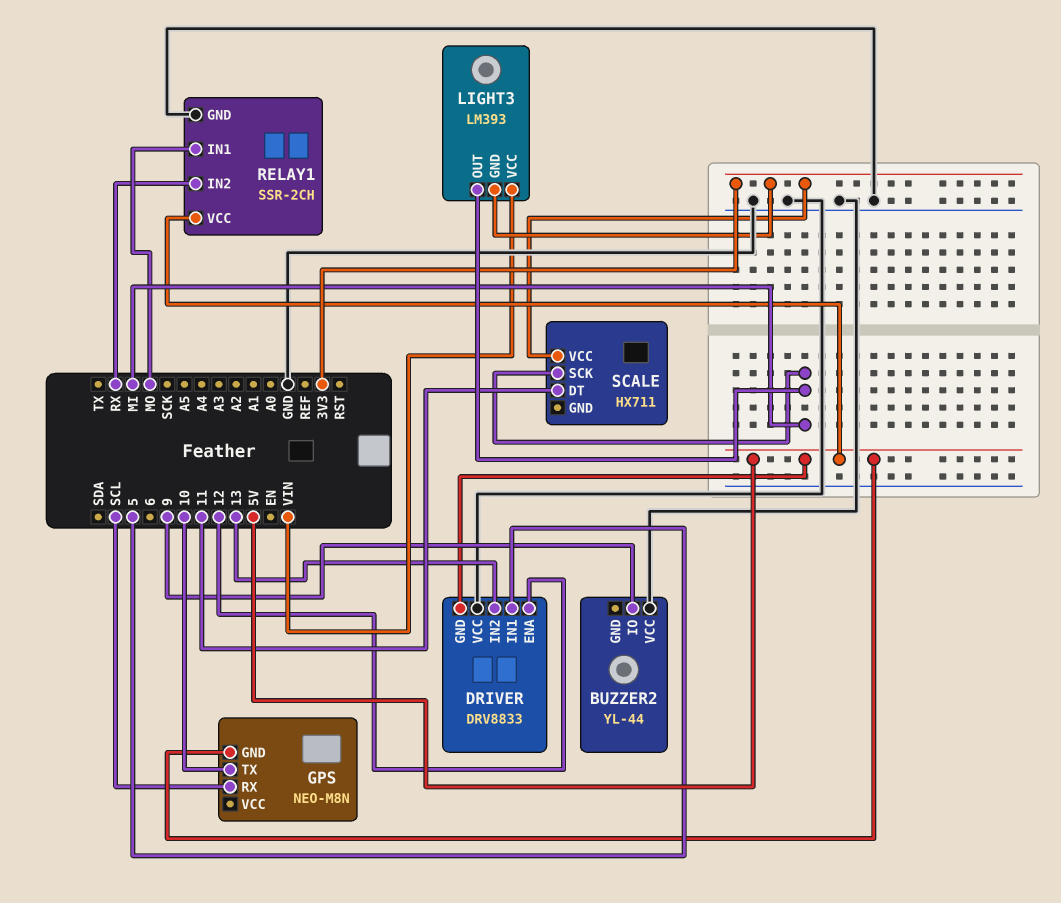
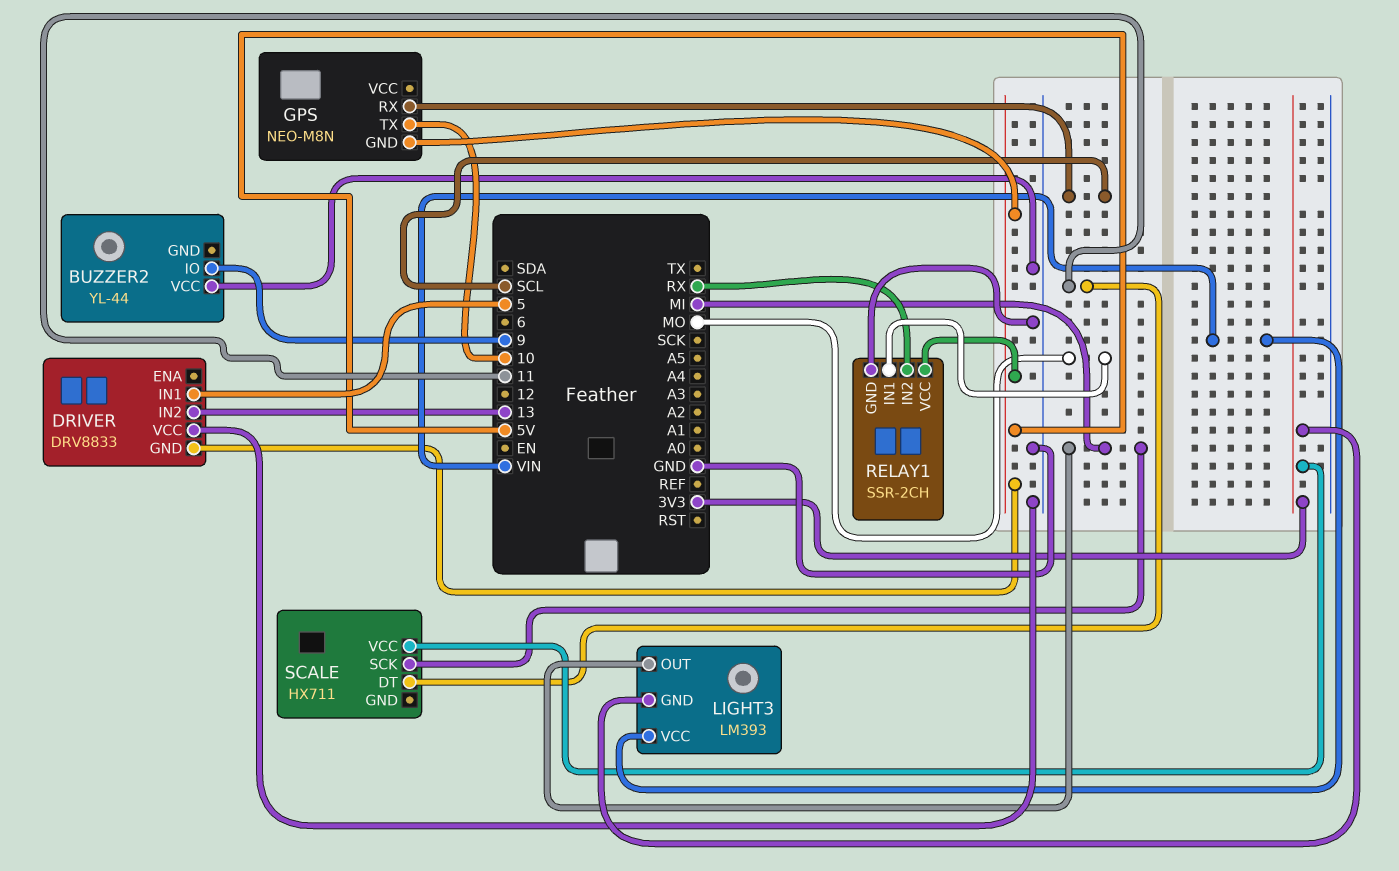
DRIVER pin ENA: 12 -> none

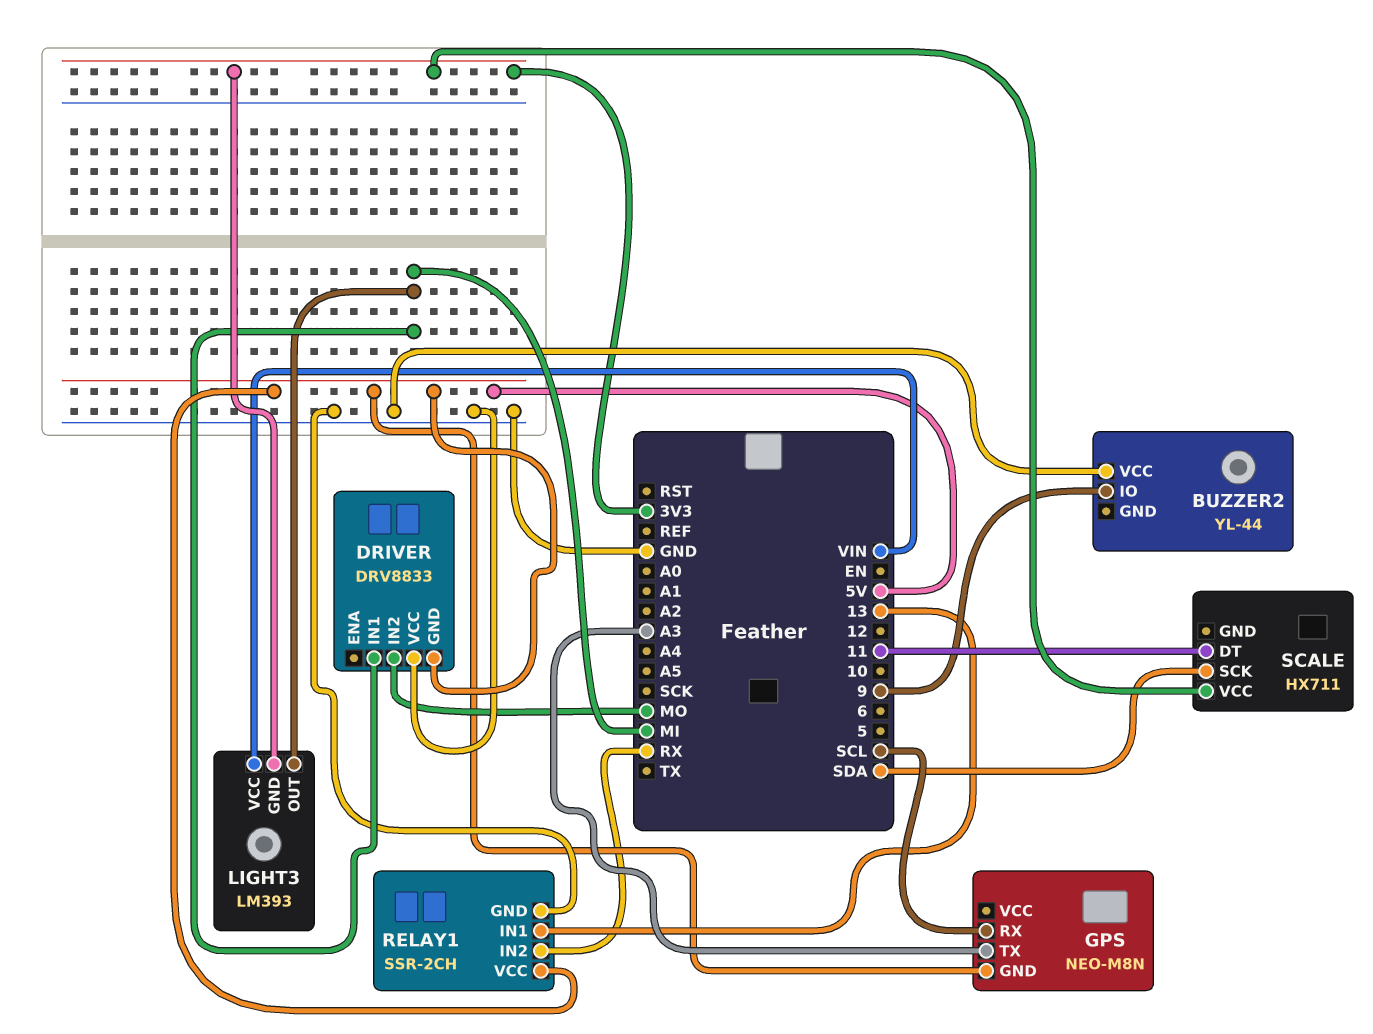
DRIVER pin IN1: 5 -> MI
DRIVER pin IN2: 13 -> MO
GPS pin TX: 10 -> A3
RELAY1 pin IN1: MO -> 13
SCALE pin SCK: MI -> SDA

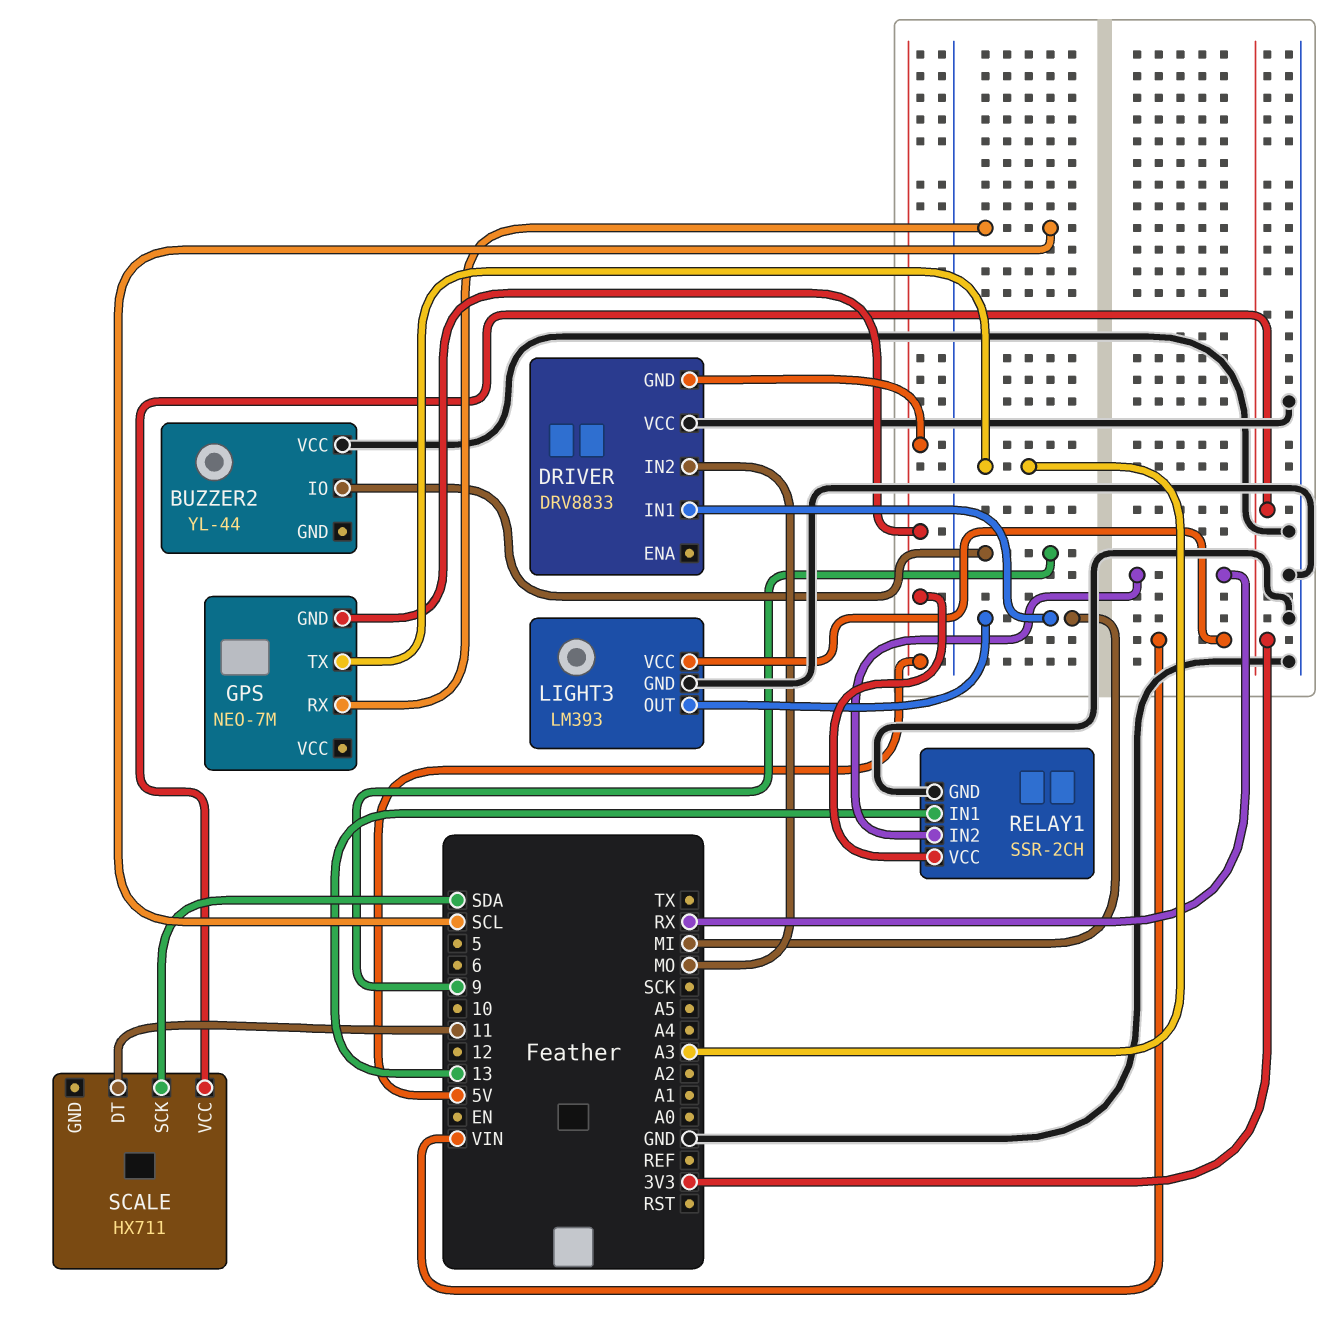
GPS: NEO-M8N -> NEO-7M
LIGHT3 pin GND: 3V3 -> GND

